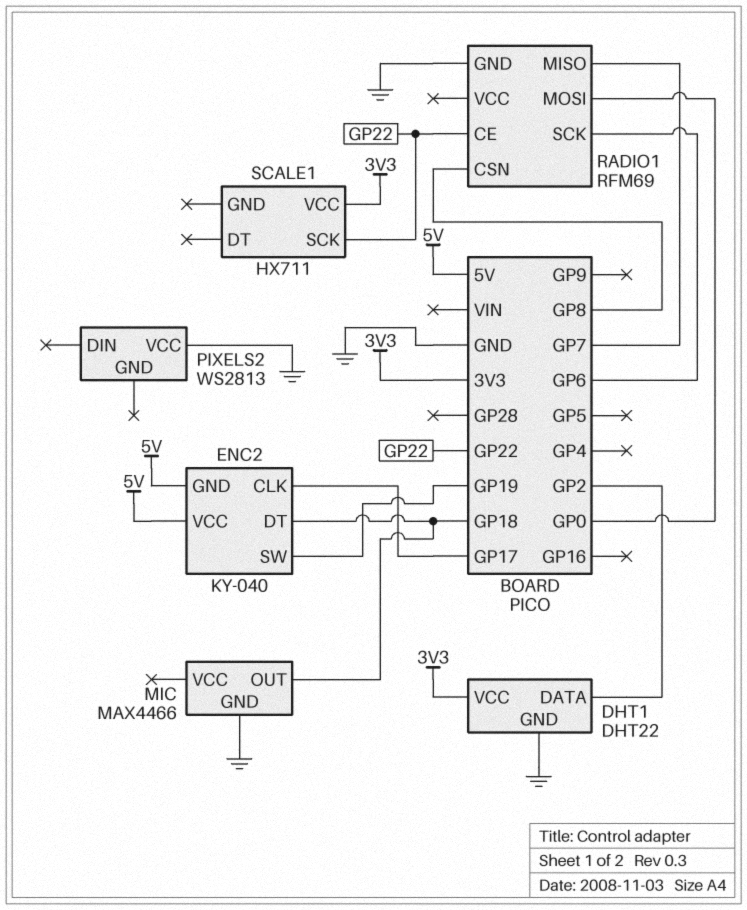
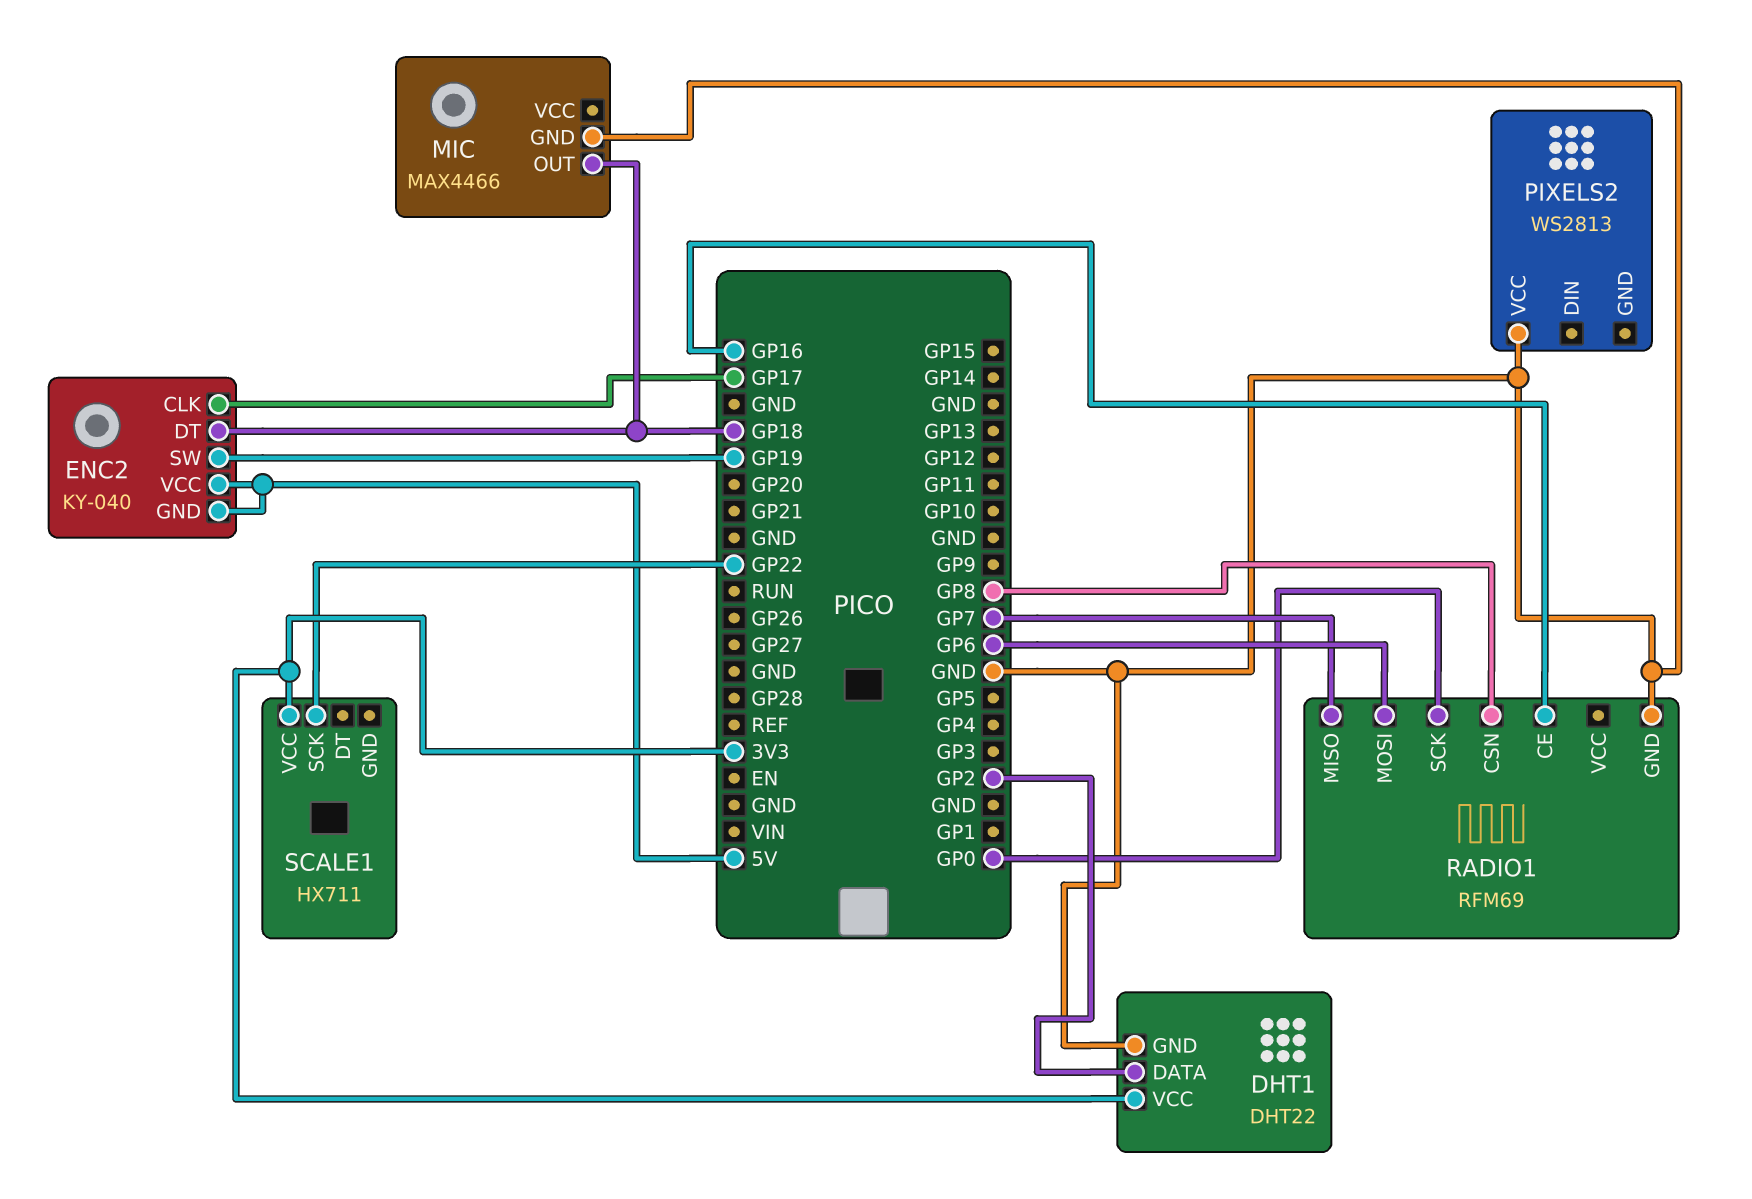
RADIO1 pin CE: GP22 -> GP16
RADIO1 pin MOSI: GP0 -> GP6
RADIO1 pin SCK: GP6 -> GP0

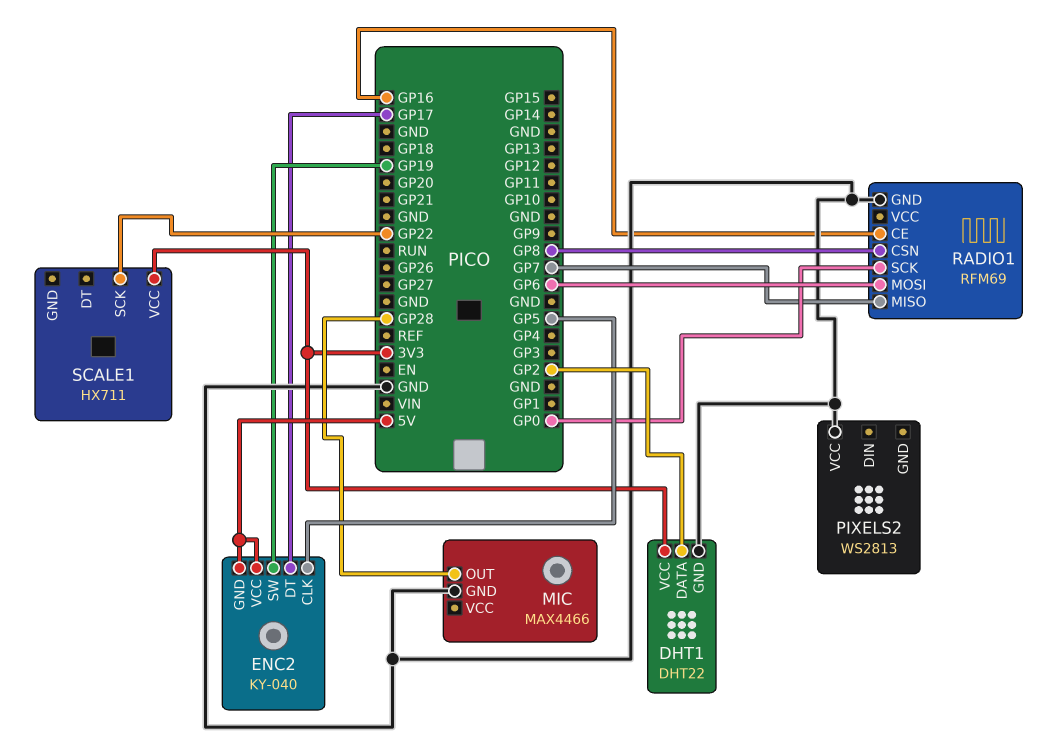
ENC2 pin CLK: GP17 -> GP5
ENC2 pin DT: GP18 -> GP17
MIC pin OUT: GP18 -> GP28

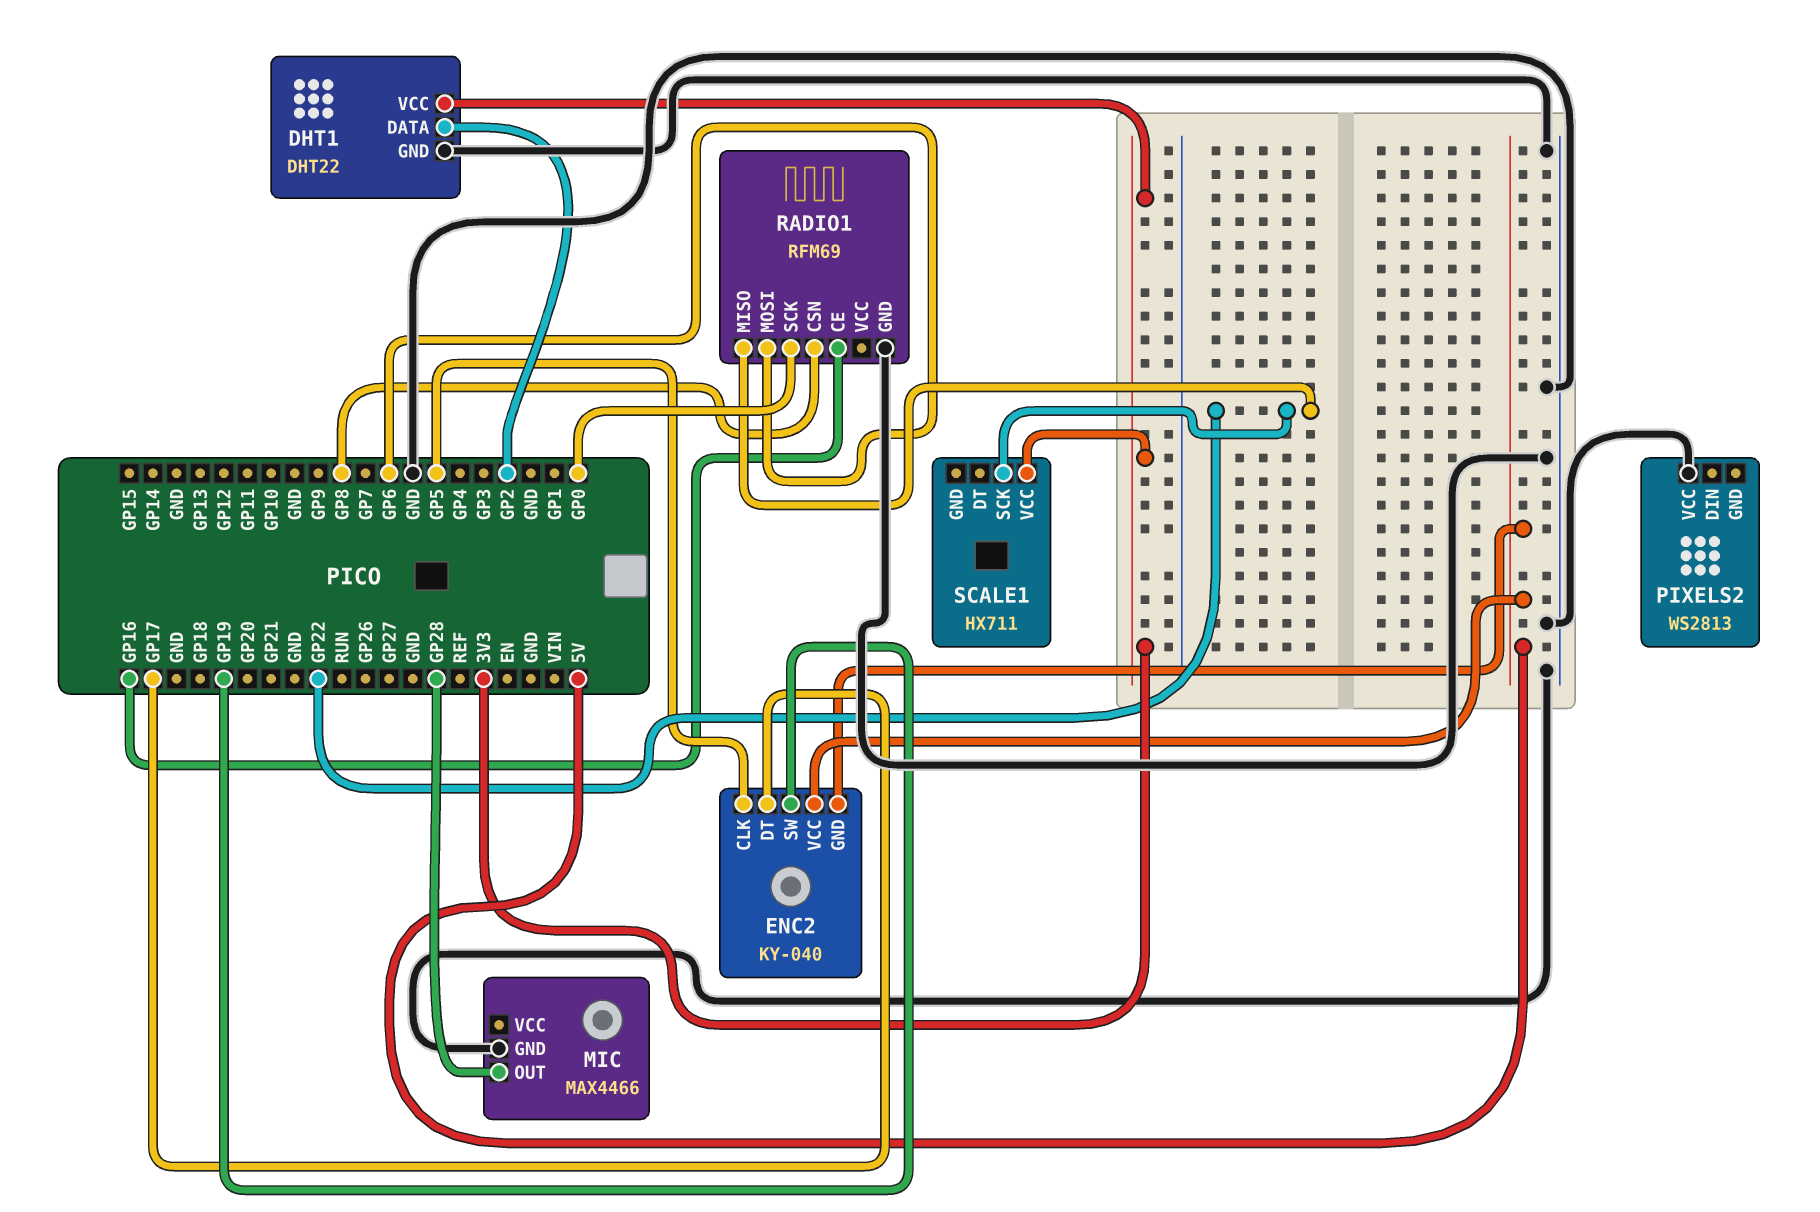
RADIO1 pin MISO: GP7 -> GP22

